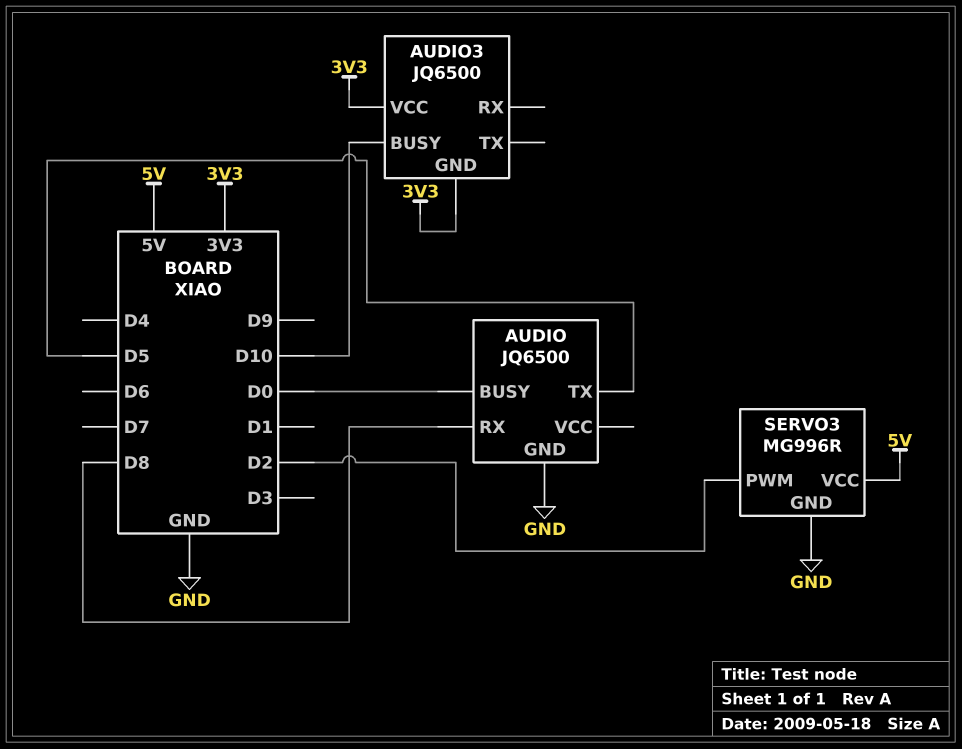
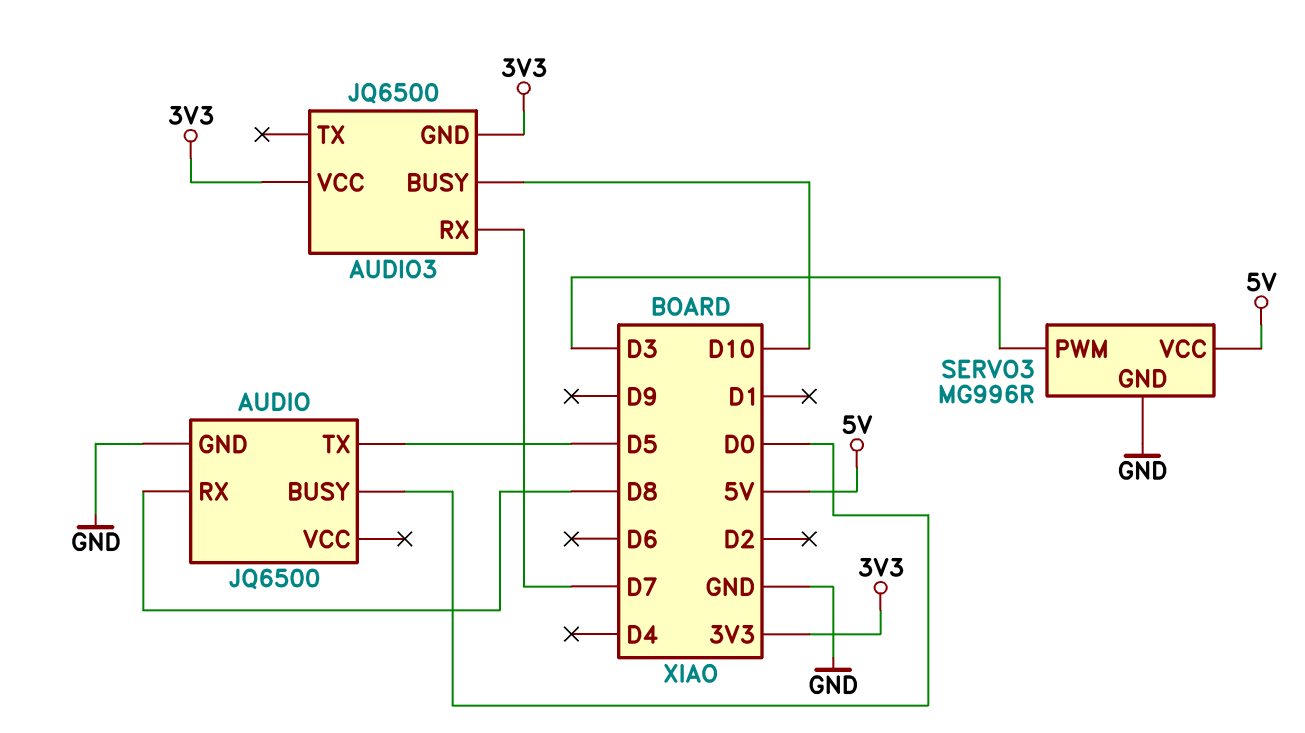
AUDIO3 pin RX: none -> D7
SERVO3 pin PWM: D2 -> D3

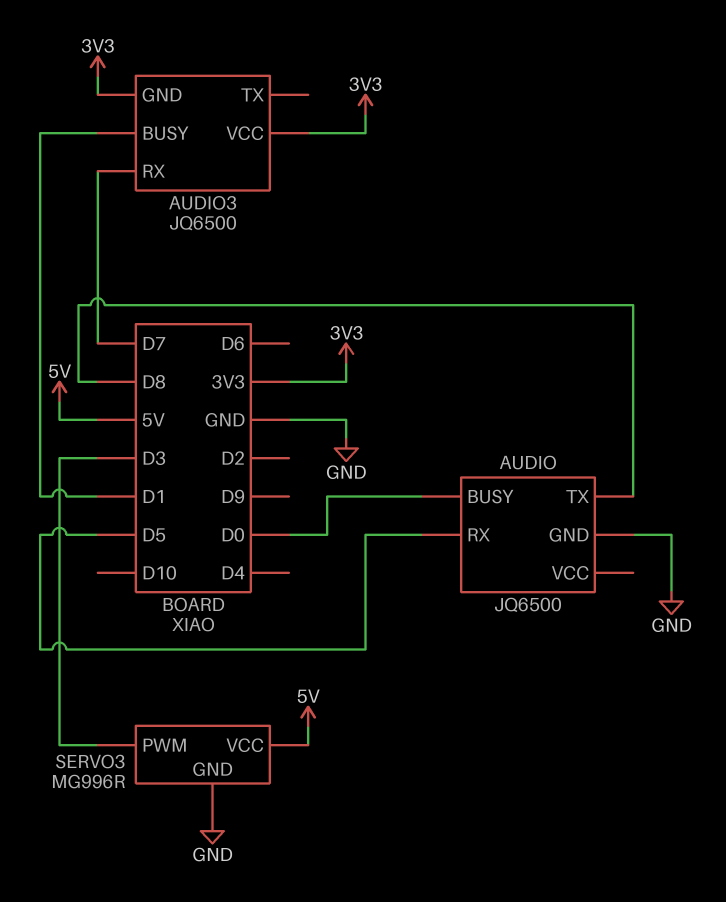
AUDIO pin RX: D8 -> D5
AUDIO pin TX: D5 -> D8
AUDIO3 pin BUSY: D10 -> D1

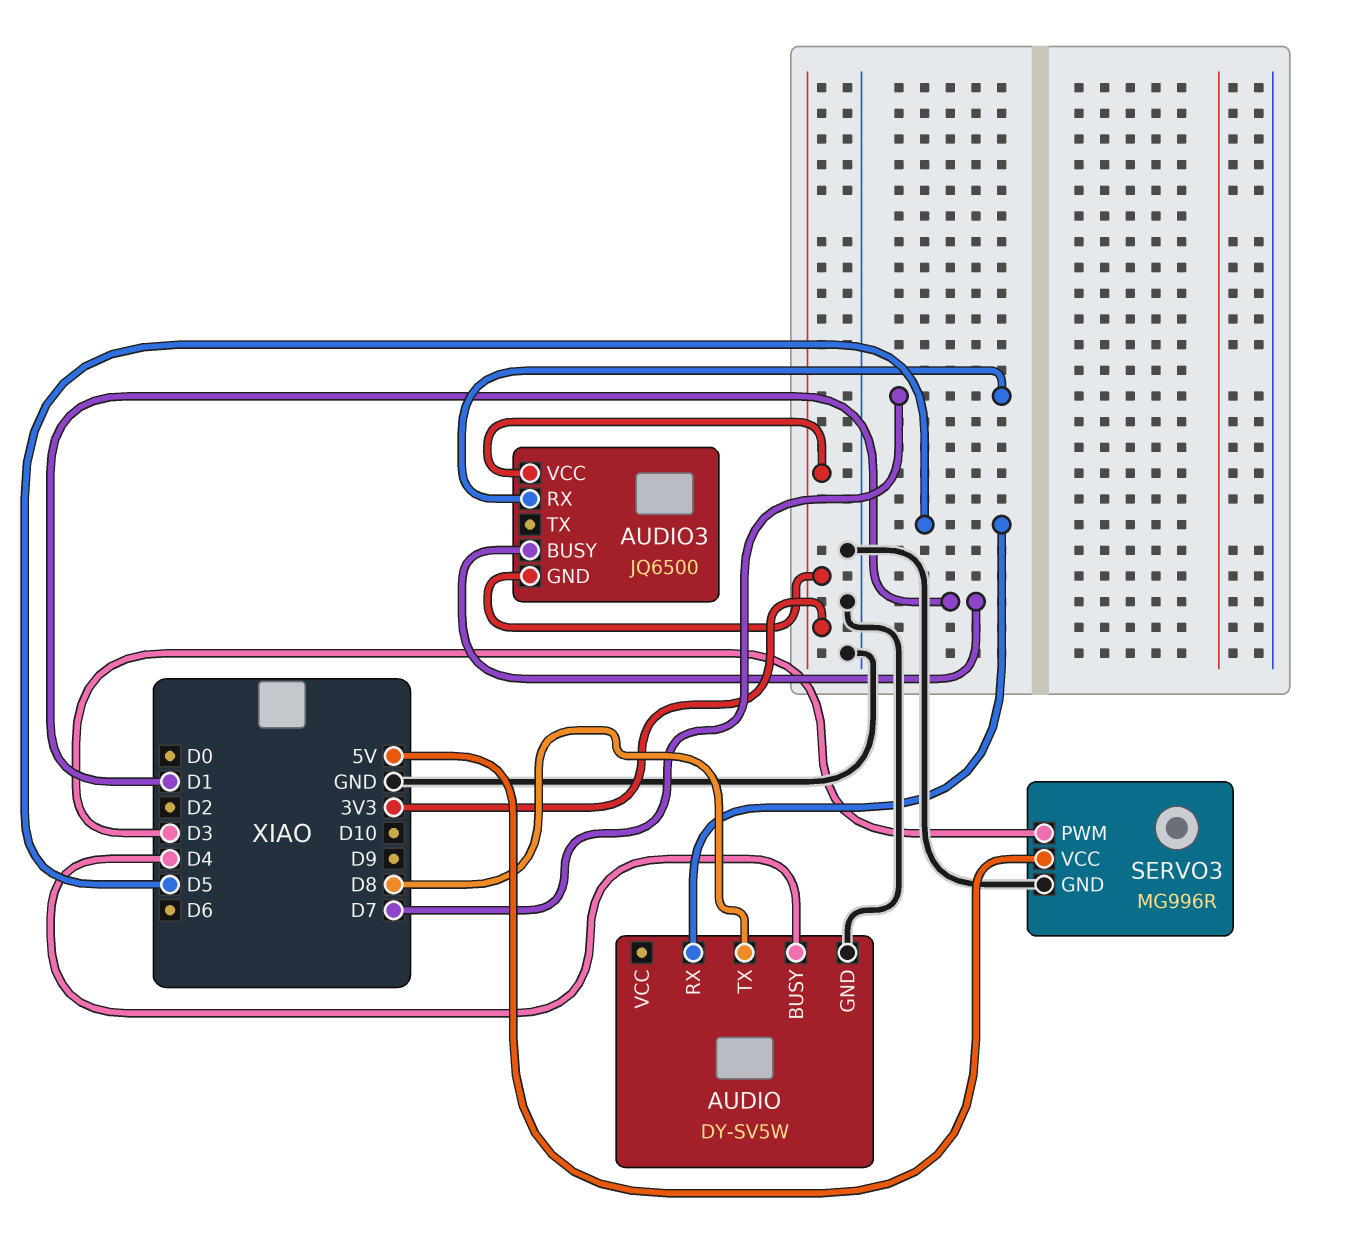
AUDIO: JQ6500 -> DY-SV5W
AUDIO pin BUSY: D0 -> D4

